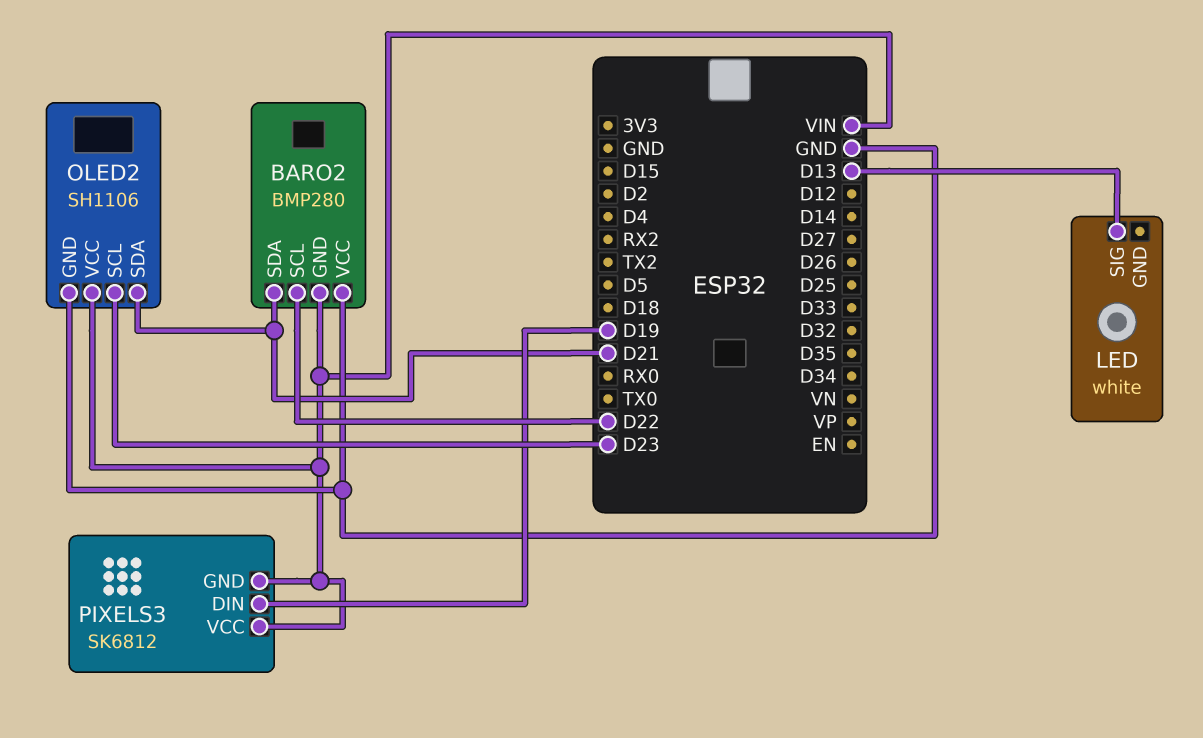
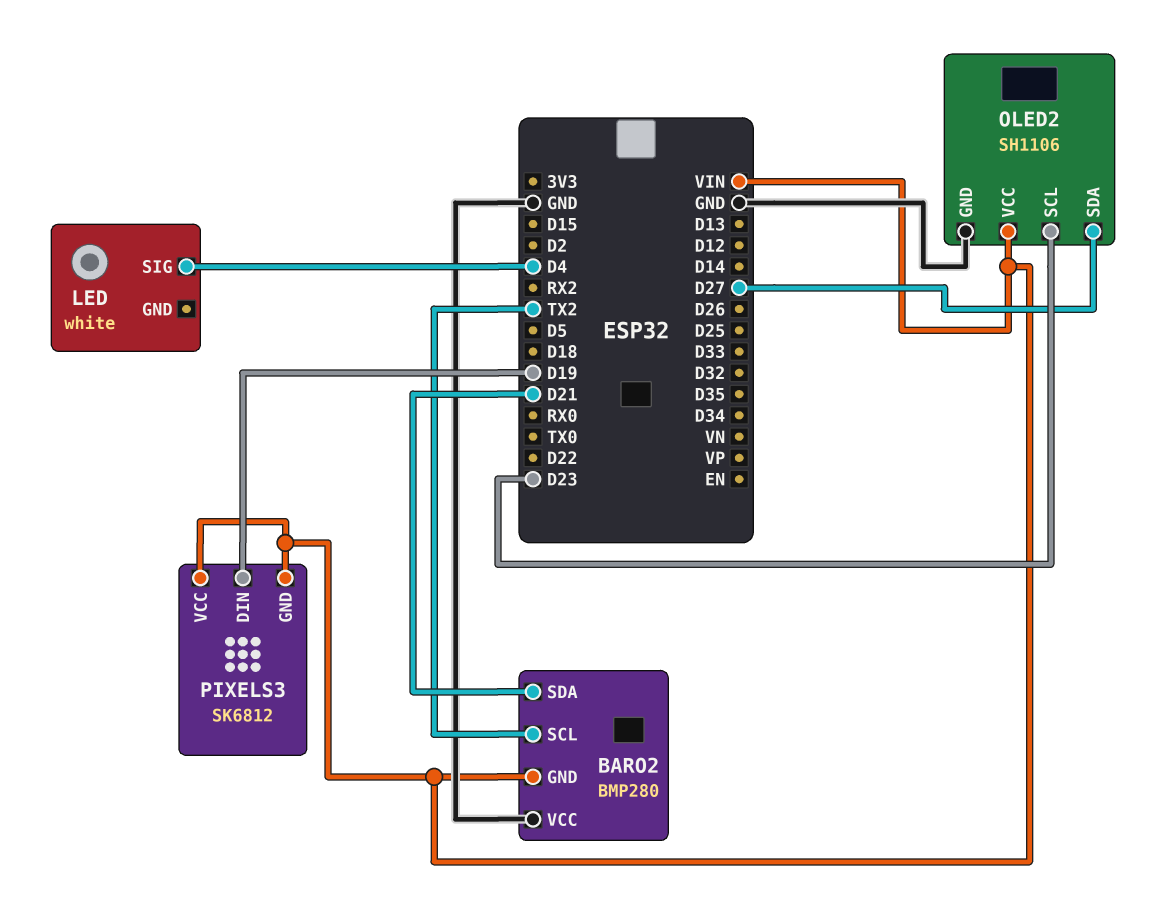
BARO2 pin SCL: D22 -> TX2
LED pin SIG: D13 -> D4
OLED2 pin SDA: D21 -> D27

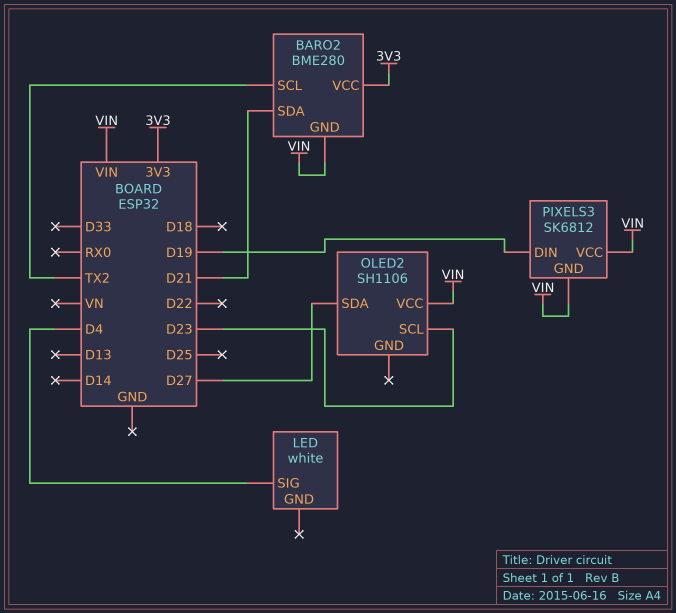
BARO2: BMP280 -> BME280
BARO2 pin VCC: GND -> 3V3
OLED2 pin GND: GND -> none

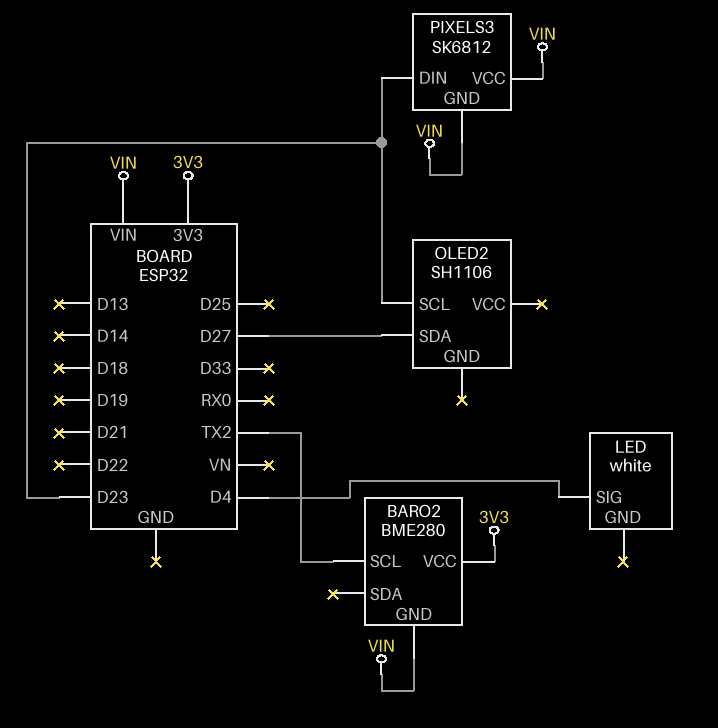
BARO2 pin SDA: D21 -> none
OLED2 pin VCC: VIN -> none
PIXELS3 pin DIN: D19 -> D23

